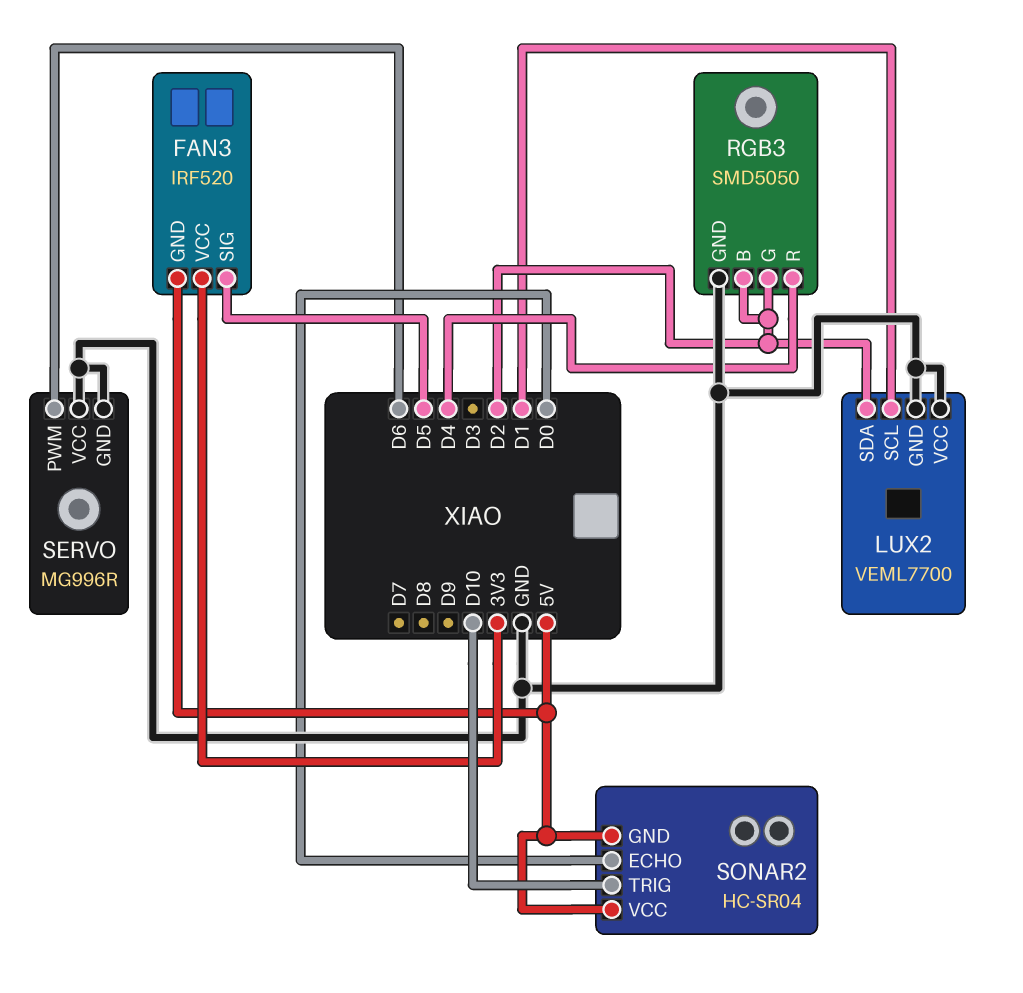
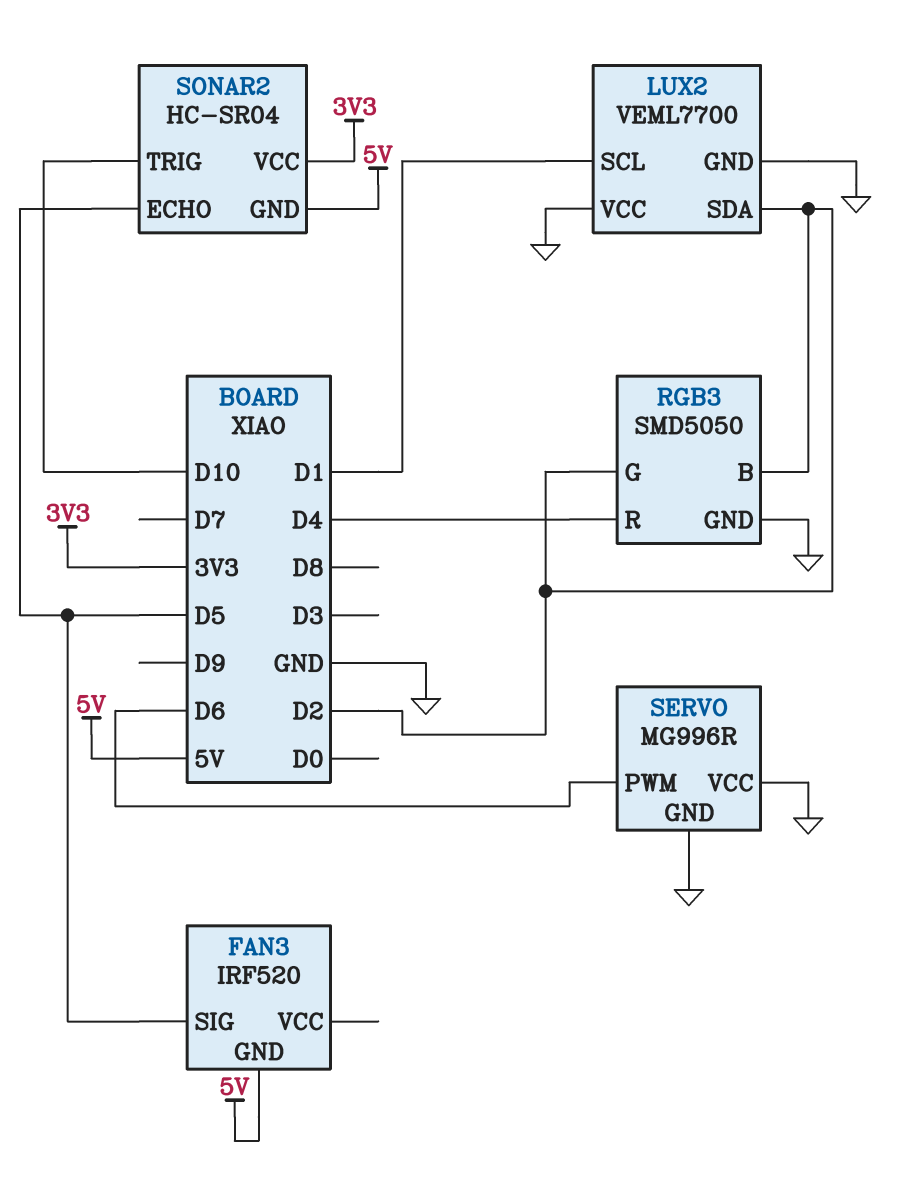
FAN3 pin VCC: 3V3 -> none
SONAR2 pin ECHO: D0 -> D5
SONAR2 pin VCC: 5V -> 3V3

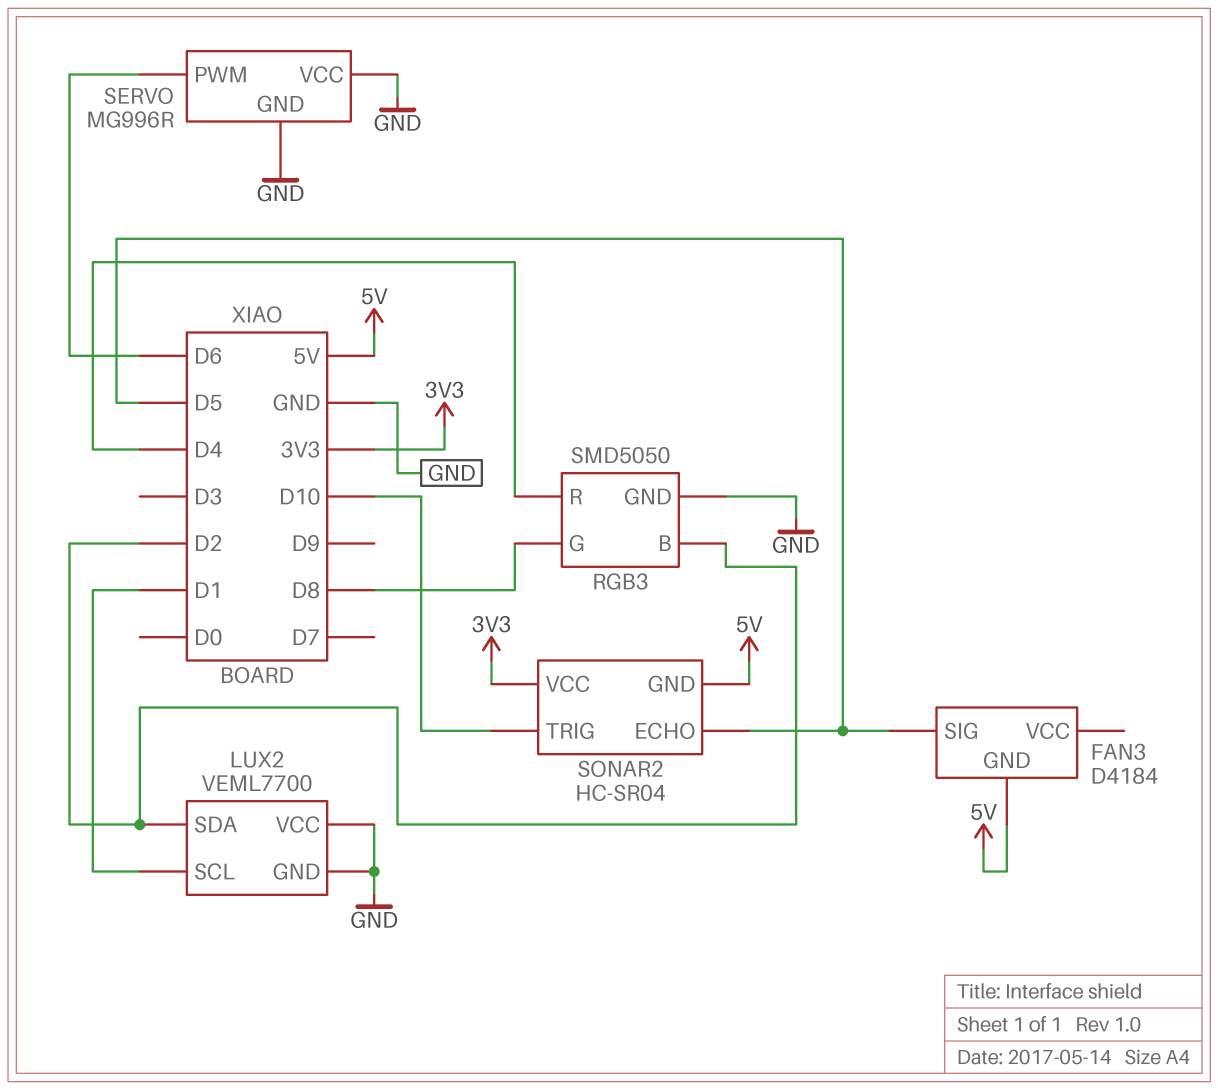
FAN3: IRF520 -> D4184
RGB3 pin G: D2 -> D8

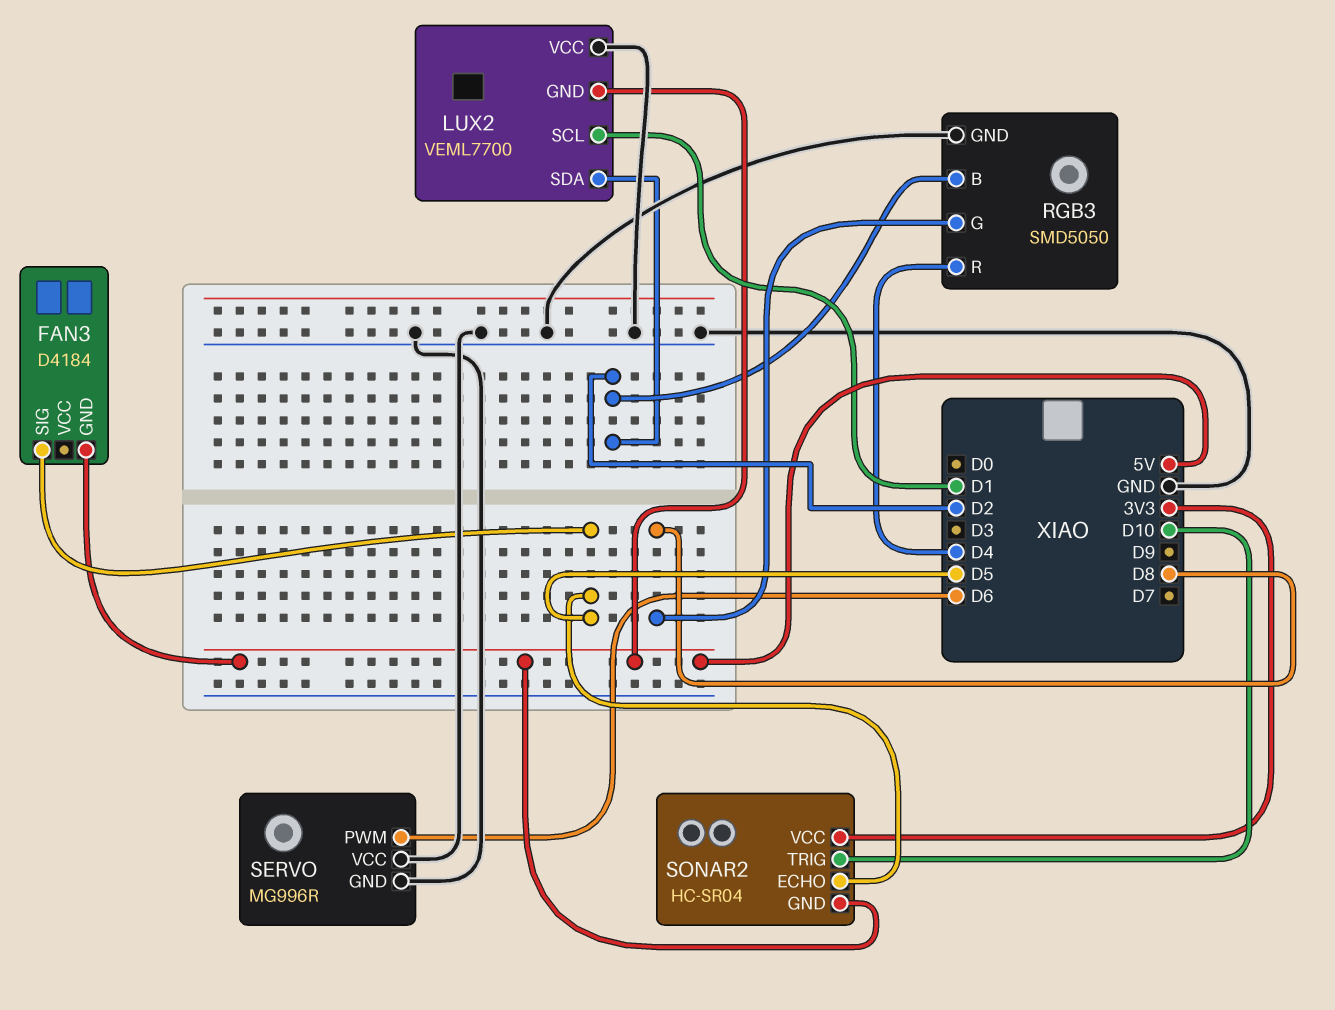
LUX2 pin GND: GND -> 5V

